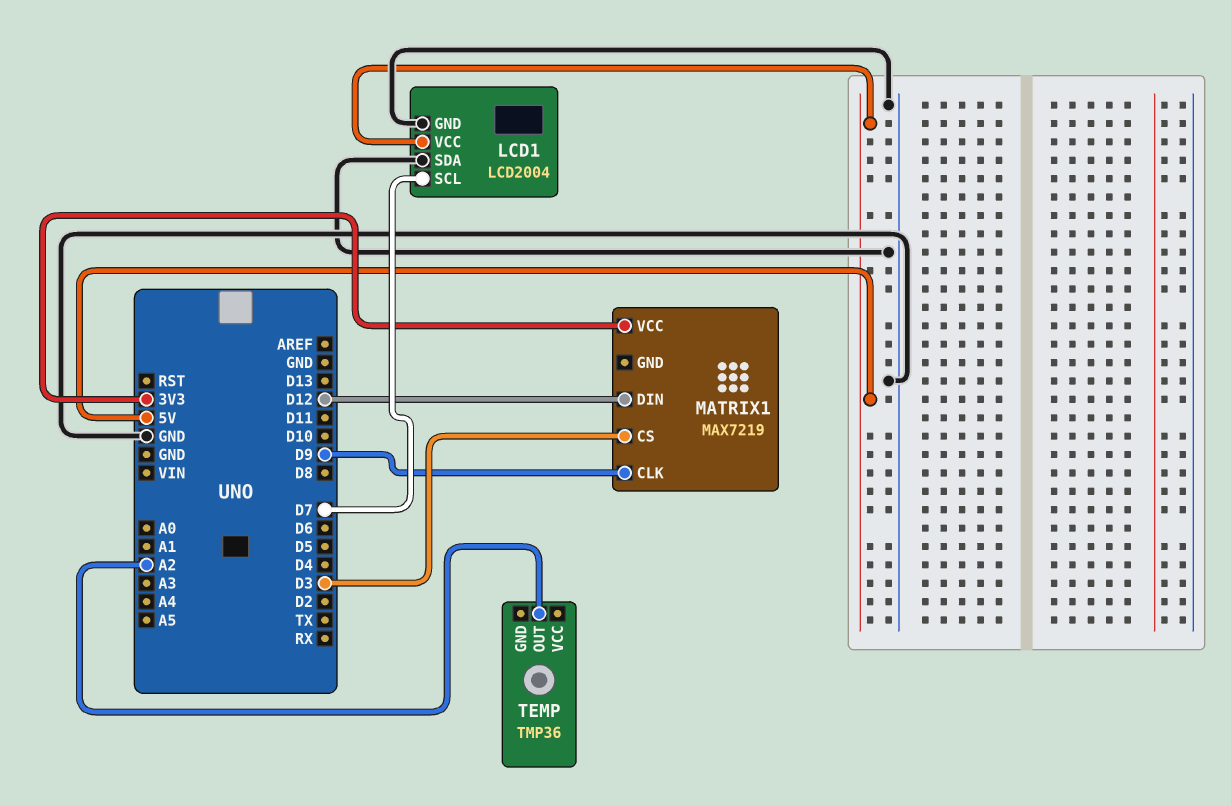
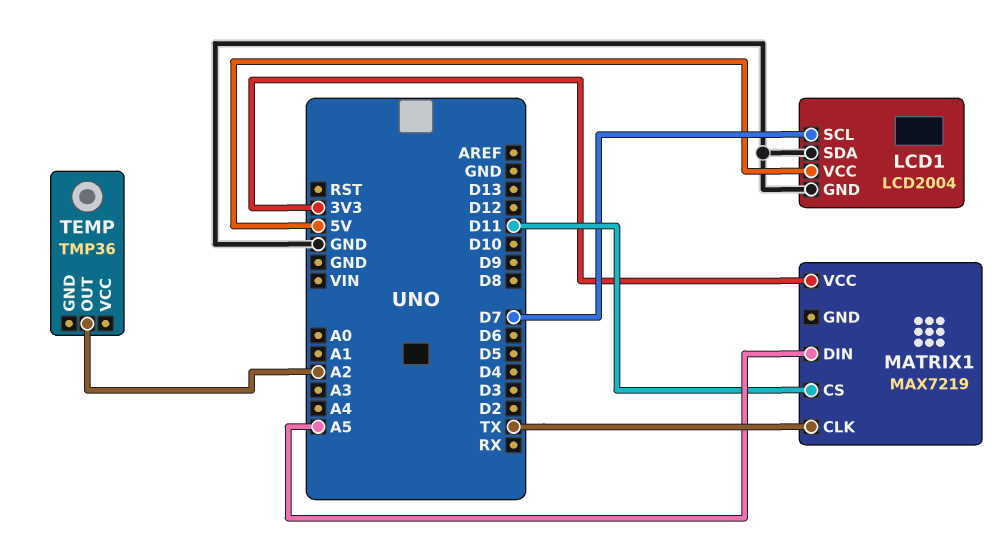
MATRIX1 pin CLK: D9 -> TX
MATRIX1 pin CS: D3 -> D11
MATRIX1 pin DIN: D12 -> A5

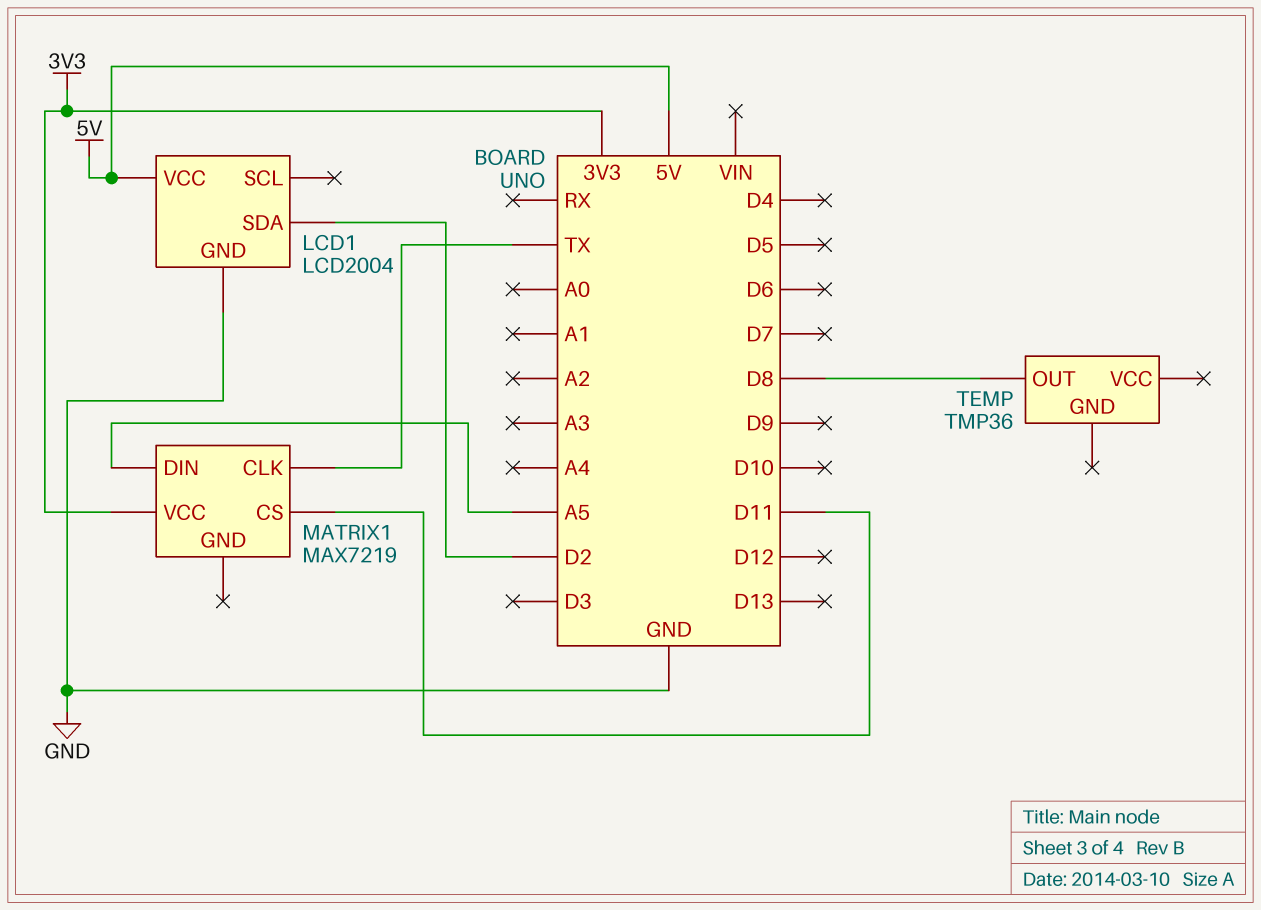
LCD1 pin SCL: D7 -> none
LCD1 pin SDA: GND -> D2
TEMP pin OUT: A2 -> D8

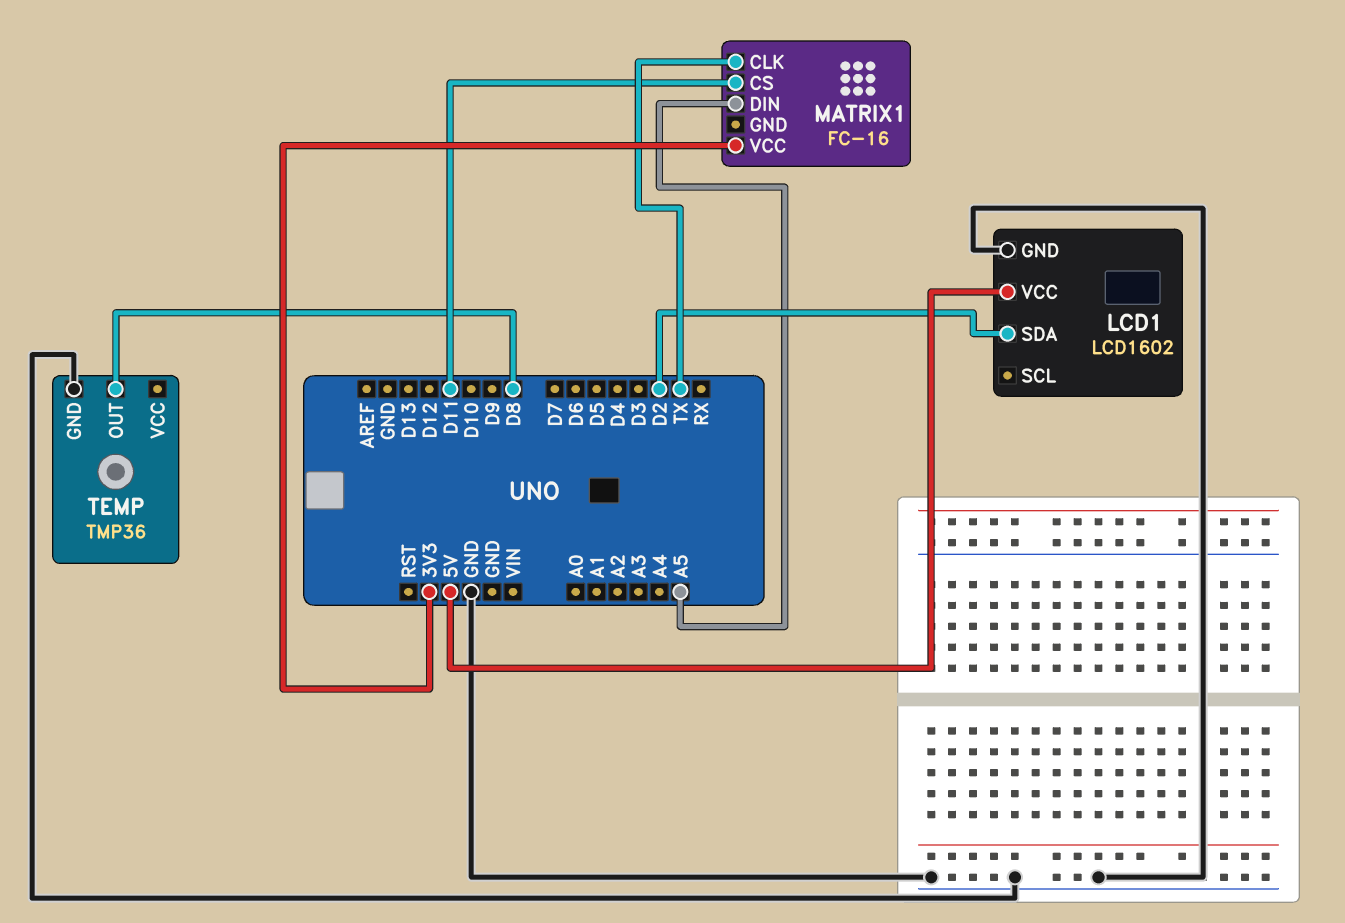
LCD1: LCD2004 -> LCD1602
MATRIX1: MAX7219 -> FC-16
TEMP pin GND: none -> GND

